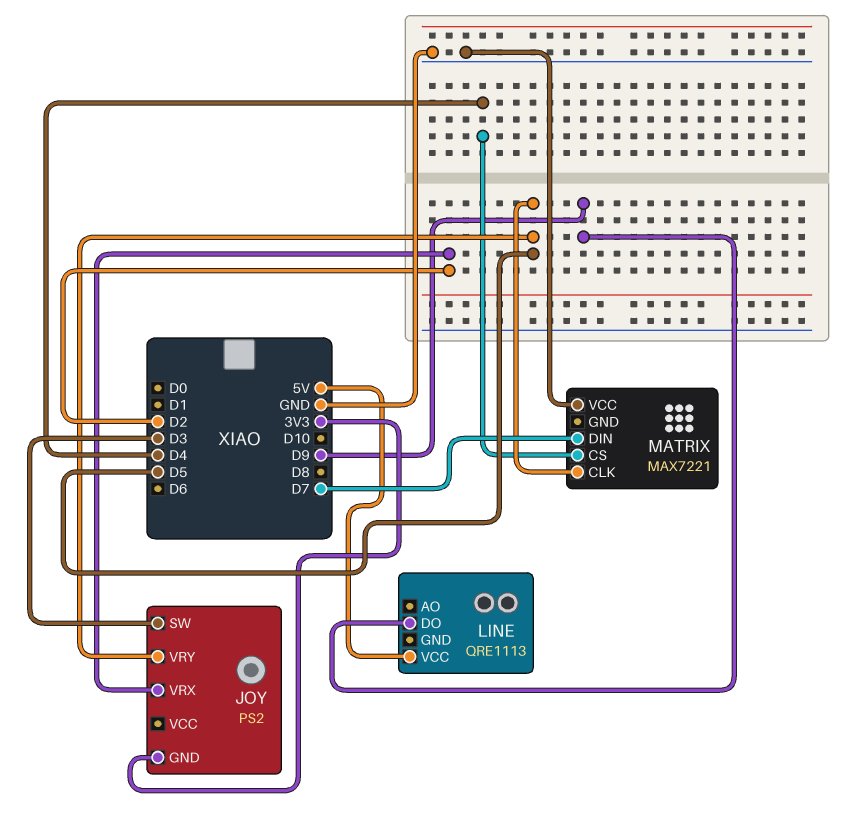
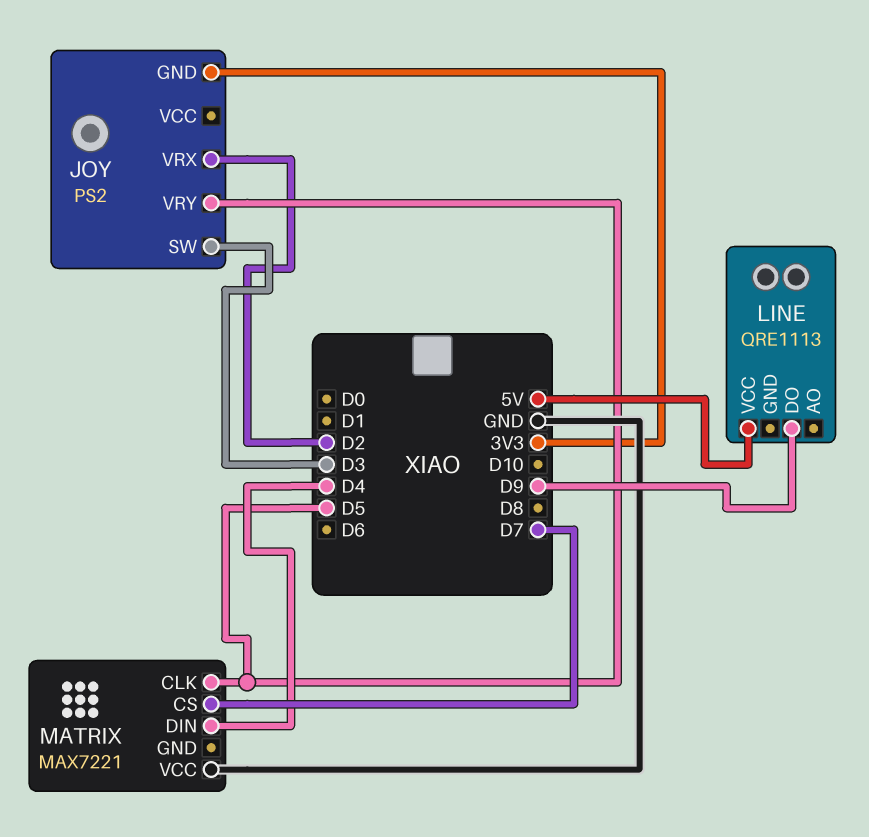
MATRIX pin CS: D4 -> D7
MATRIX pin DIN: D7 -> D4

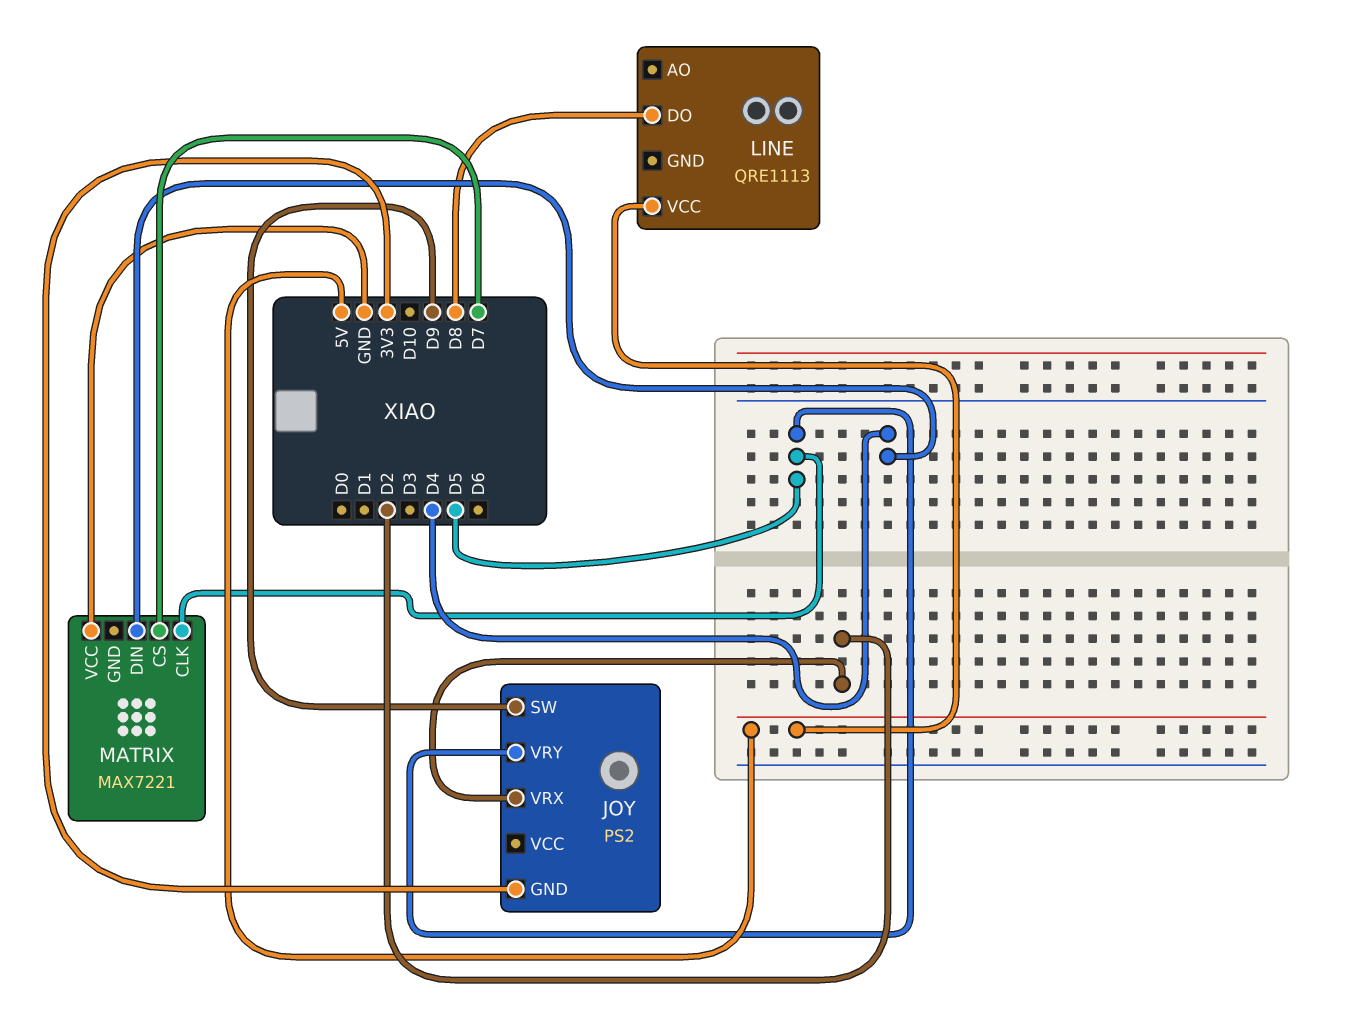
JOY pin SW: D3 -> D9
LINE pin DO: D9 -> D8

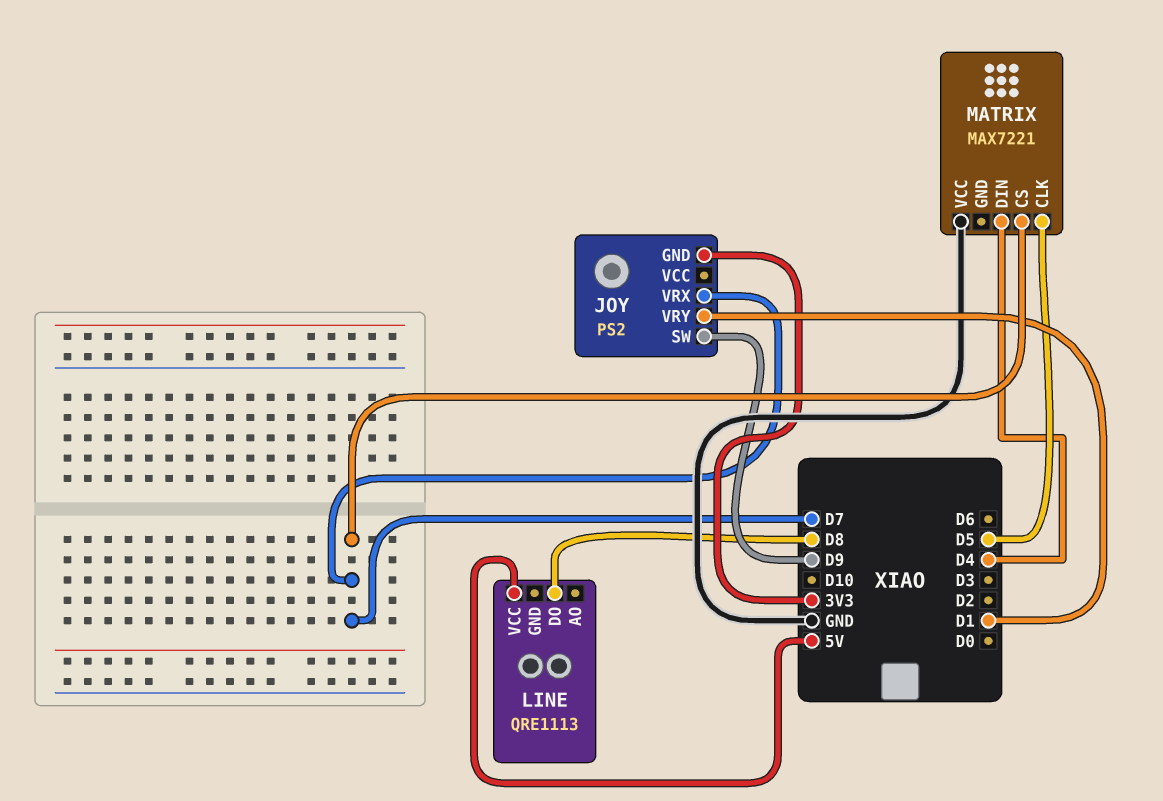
JOY pin VRX: D2 -> D7
JOY pin VRY: D5 -> D1

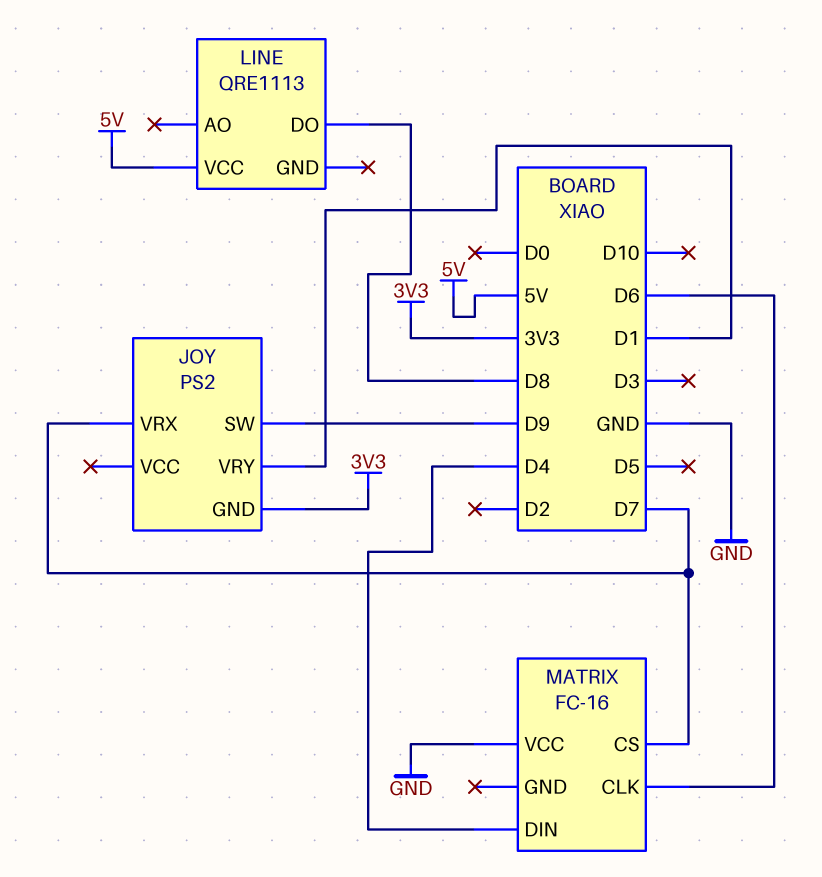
MATRIX: MAX7221 -> FC-16
MATRIX pin CLK: D5 -> D6

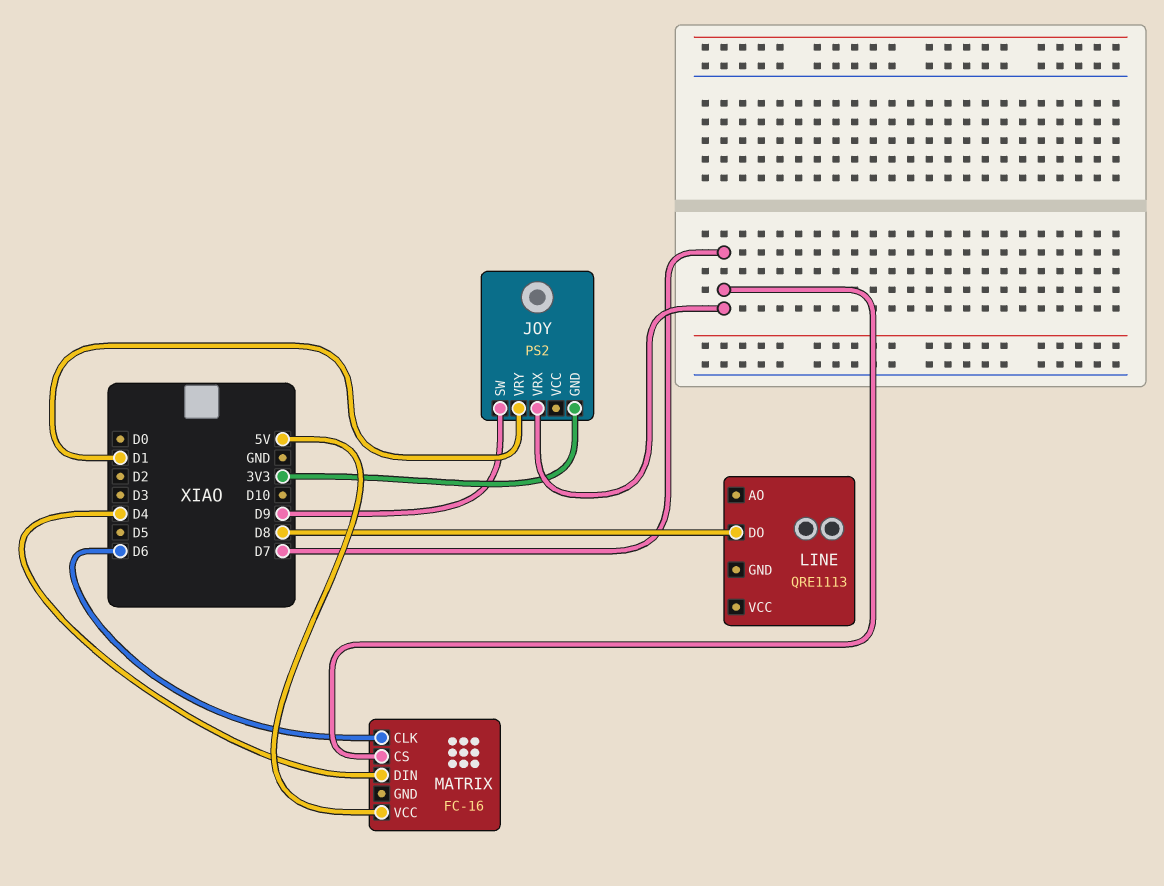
LINE pin VCC: 5V -> none
MATRIX pin VCC: GND -> 5V

